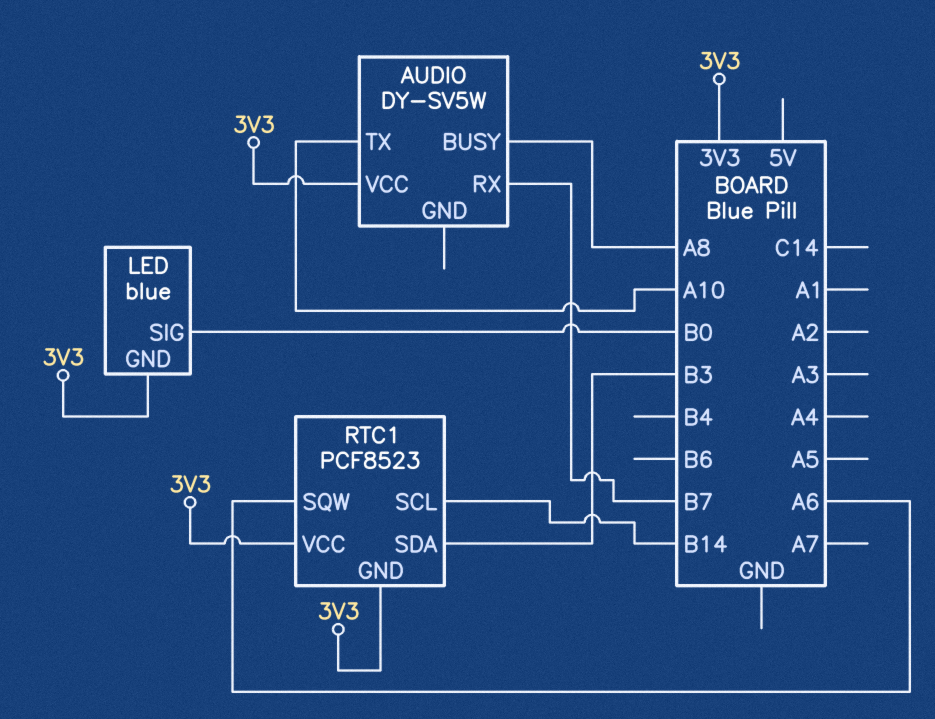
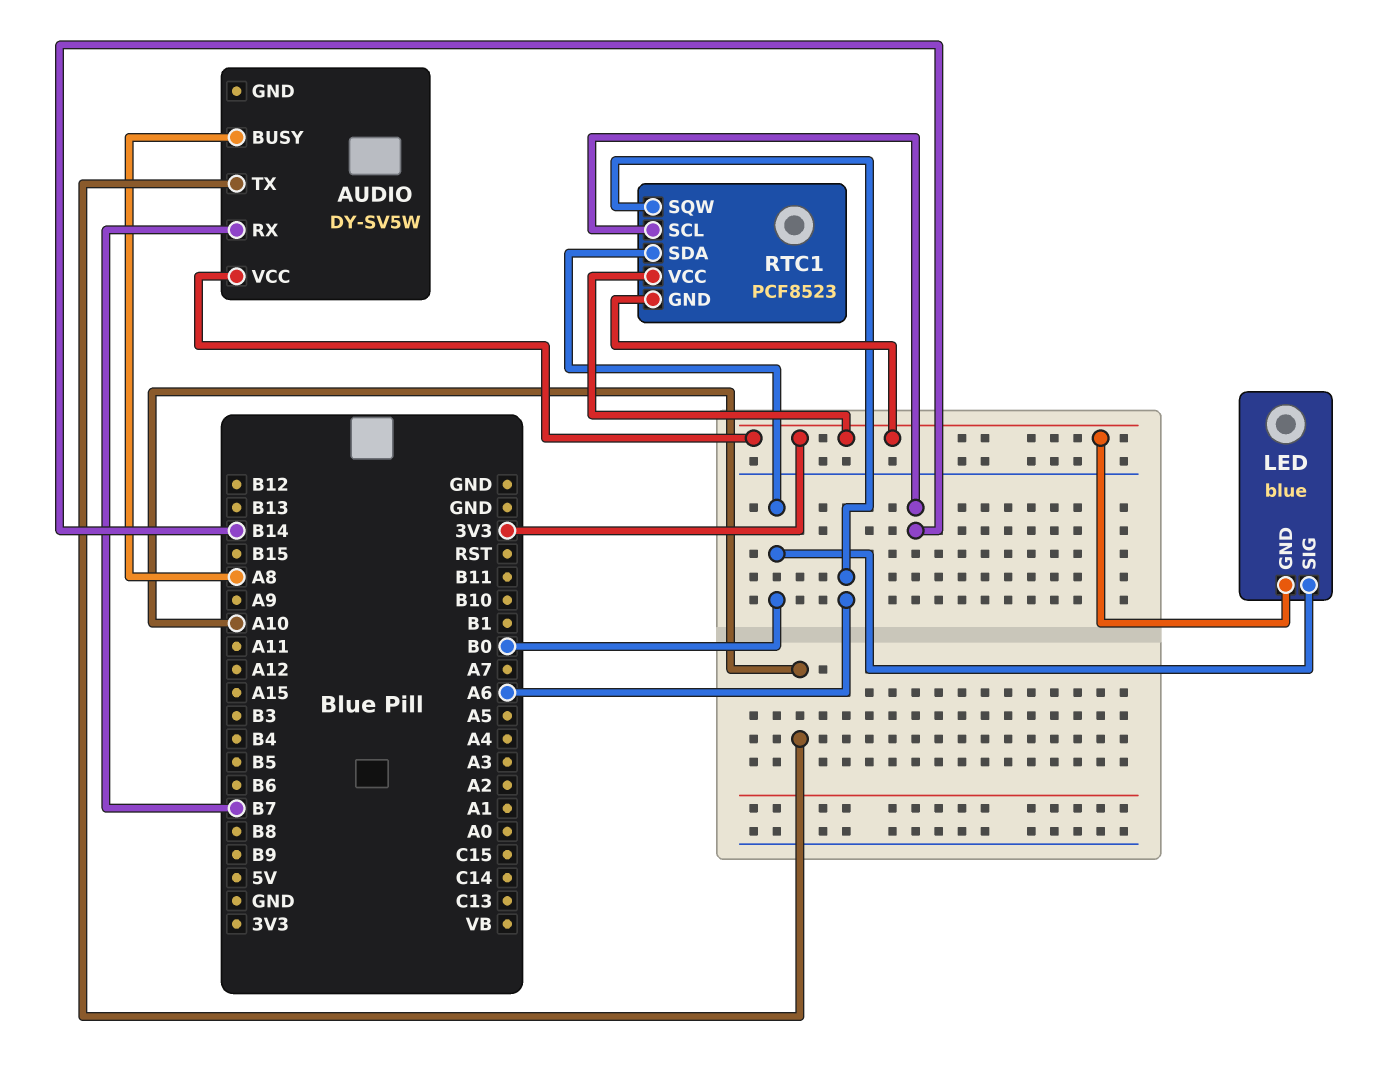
RTC1 pin SDA: B3 -> B0

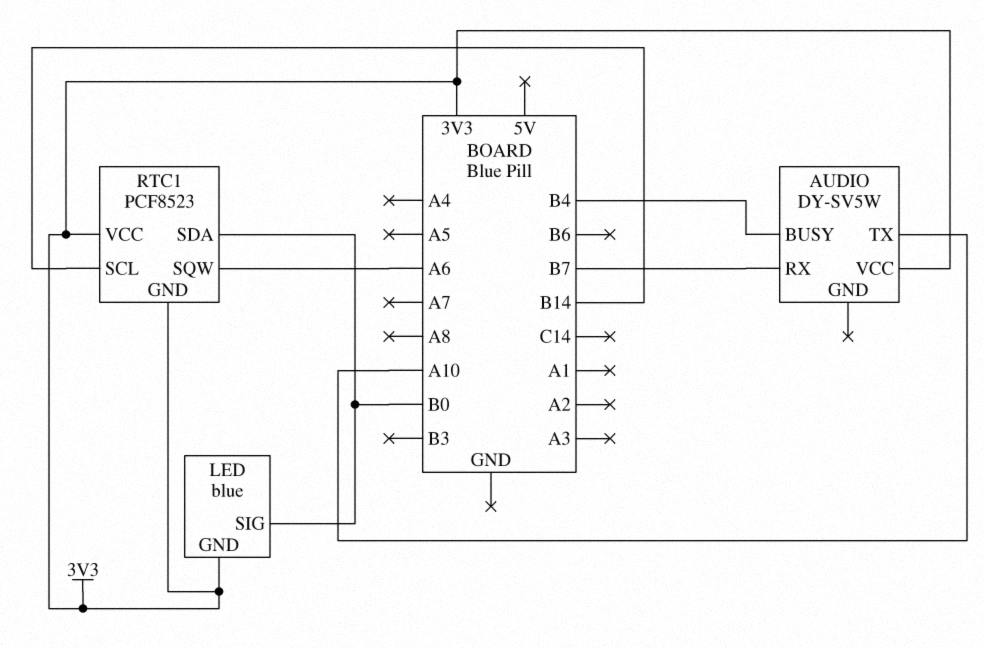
AUDIO pin BUSY: A8 -> B4

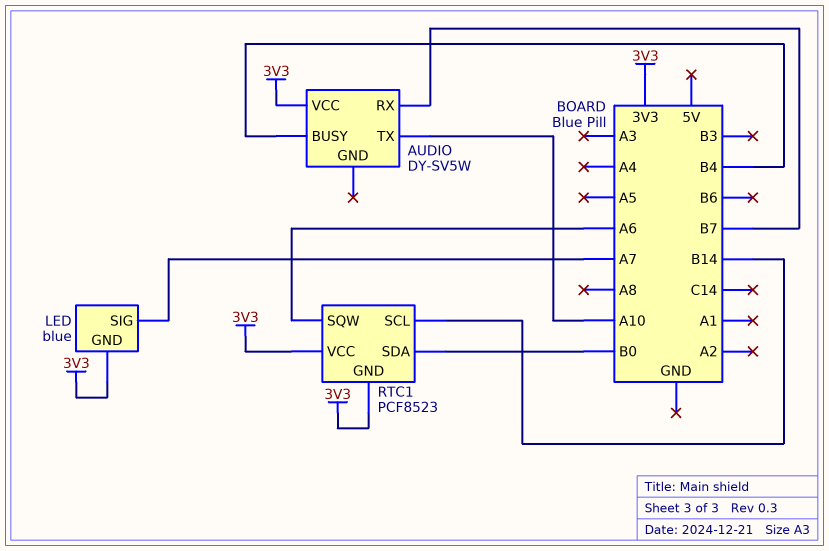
LED pin SIG: B0 -> A7

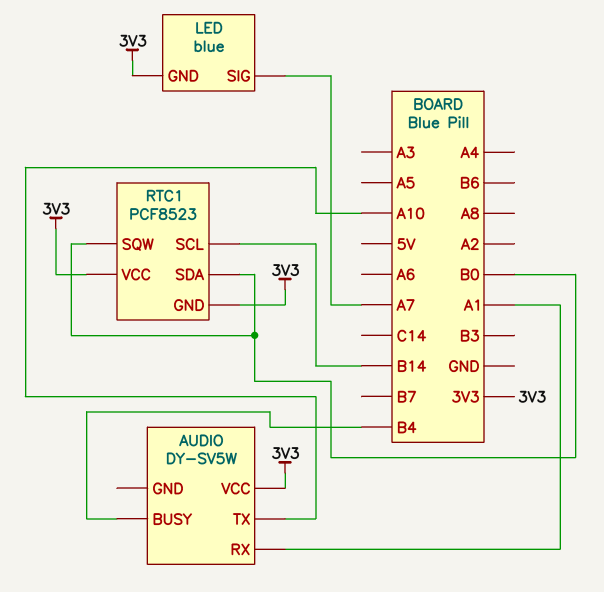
AUDIO pin RX: B7 -> A1
RTC1 pin SQW: A6 -> B0

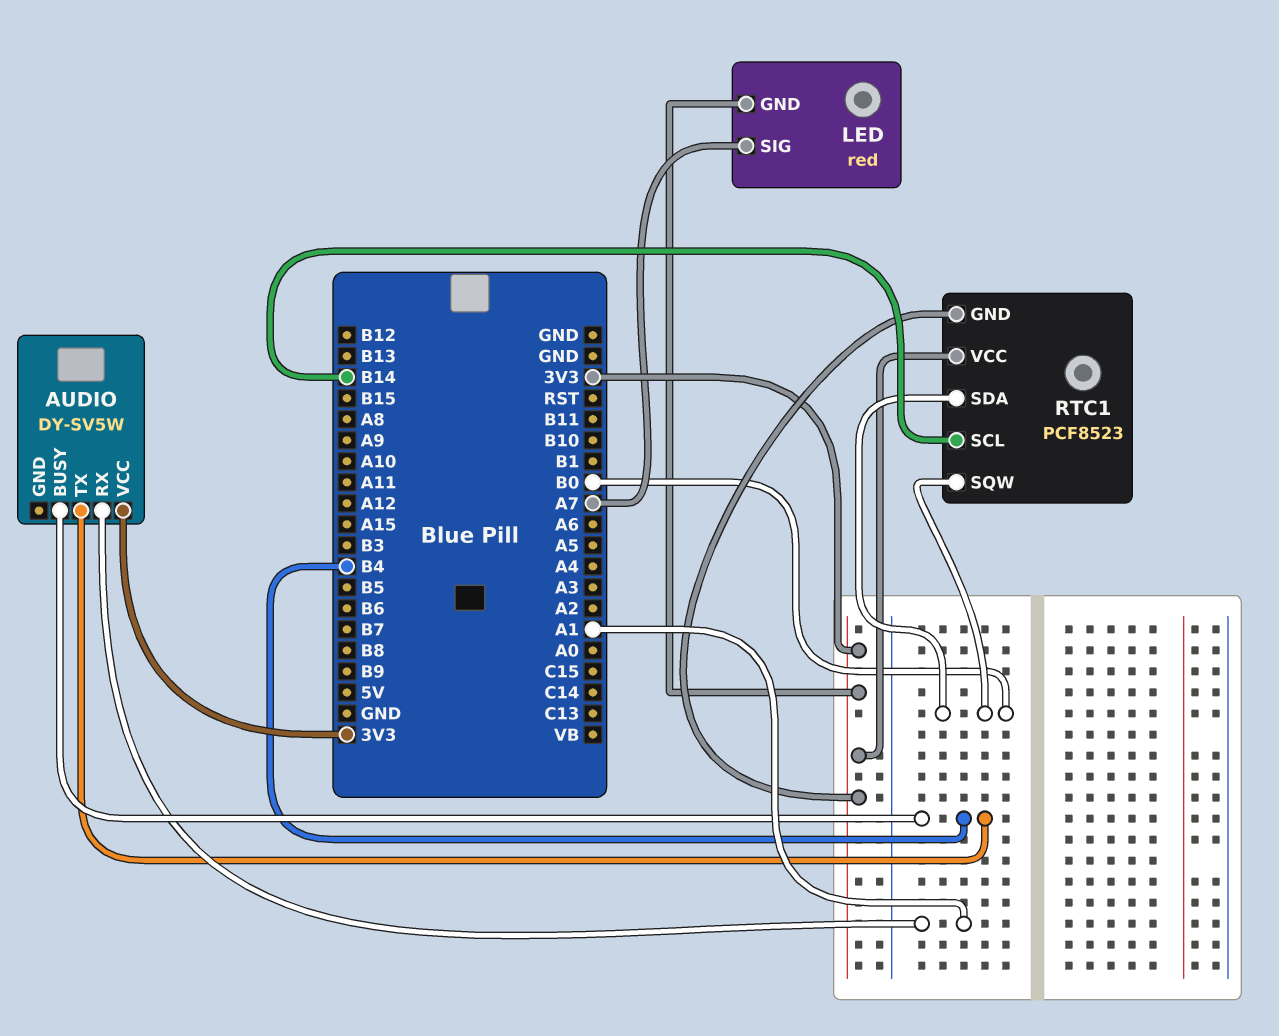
AUDIO pin TX: A10 -> B4
LED: blue -> red

